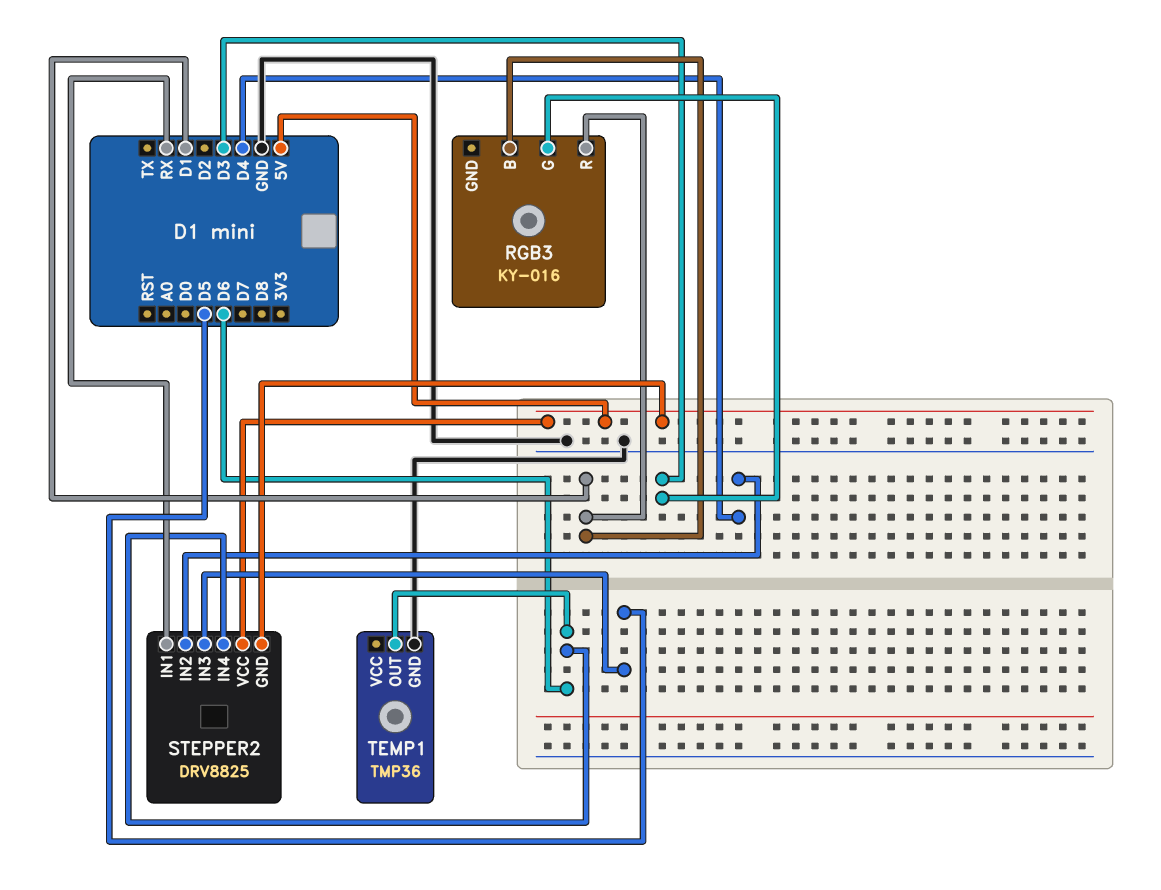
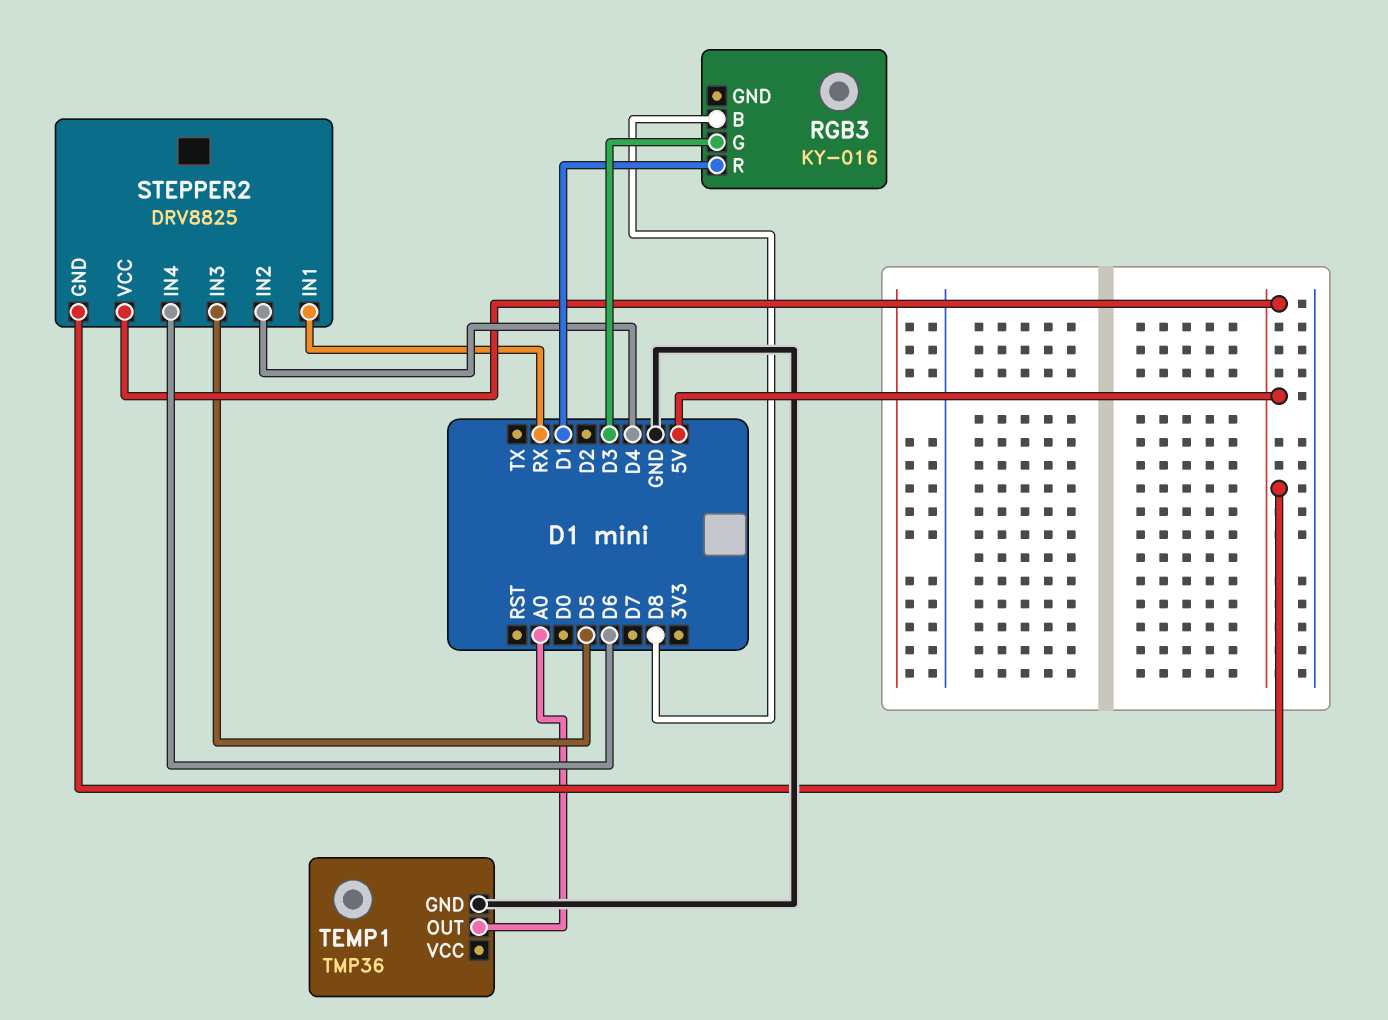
RGB3 pin B: D1 -> D8
TEMP1 pin OUT: D6 -> A0

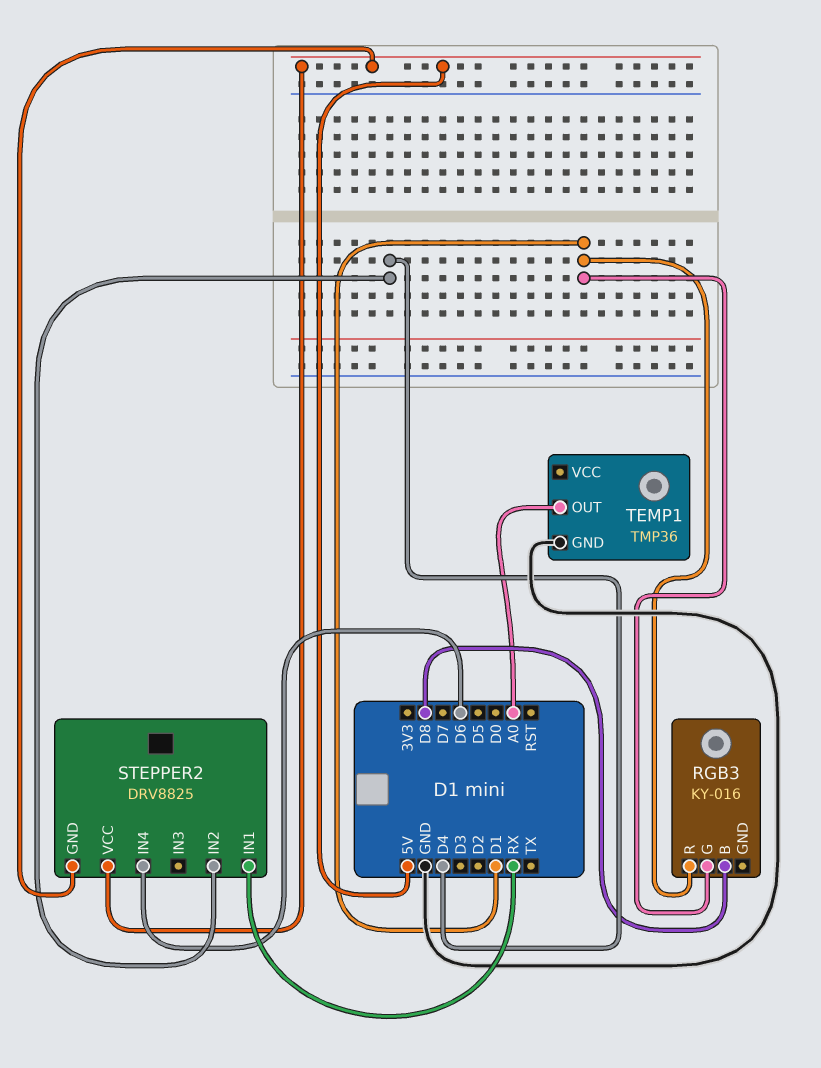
RGB3 pin G: D3 -> D1
STEPPER2 pin IN3: D5 -> none

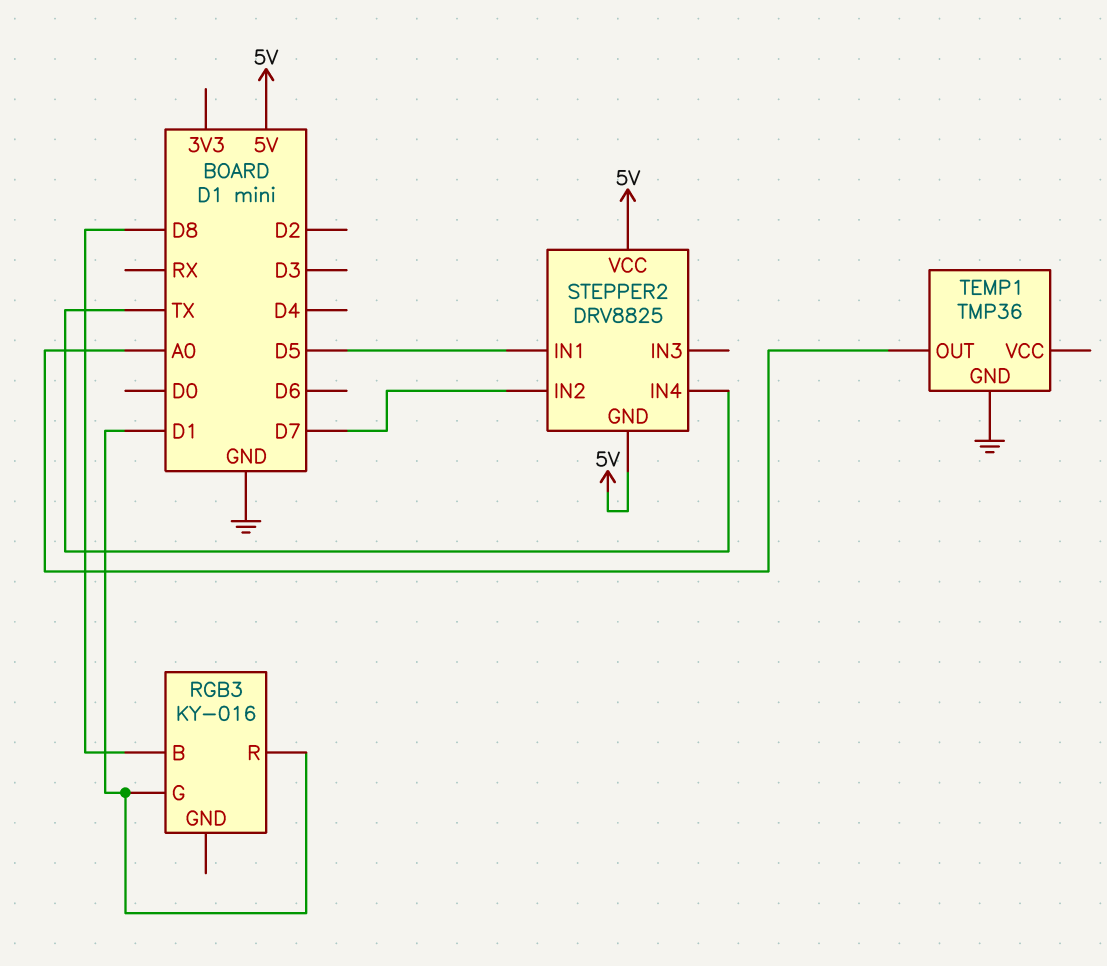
STEPPER2 pin IN1: RX -> D5
STEPPER2 pin IN2: D4 -> D7
STEPPER2 pin IN4: D6 -> TX

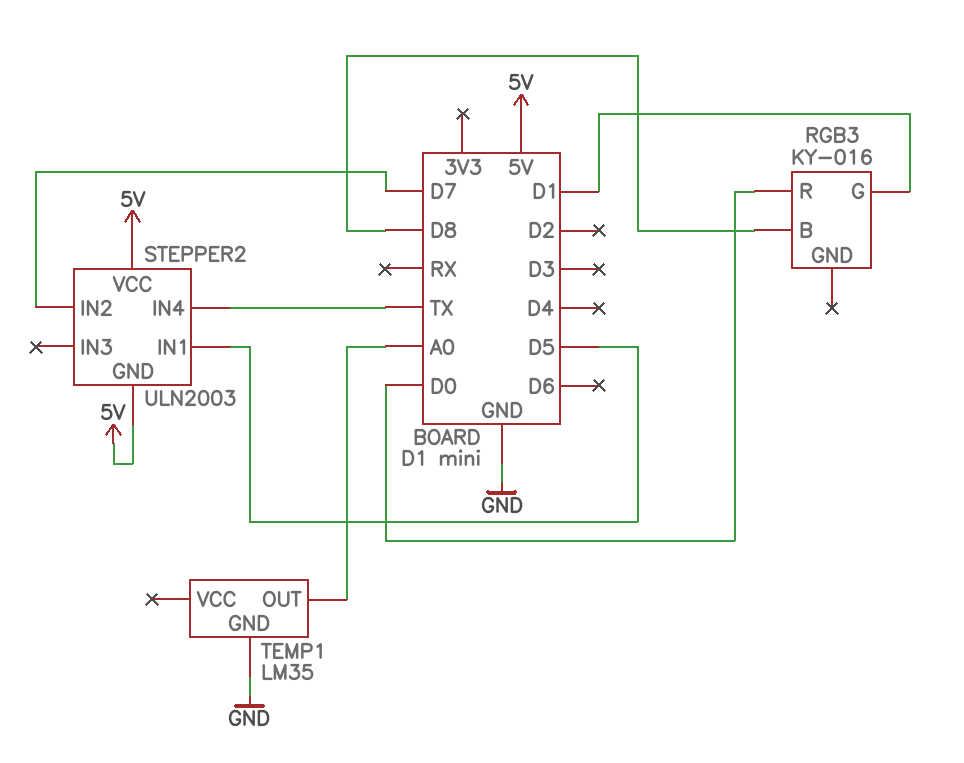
RGB3 pin R: D1 -> D0
STEPPER2: DRV8825 -> ULN2003
TEMP1: TMP36 -> LM35

